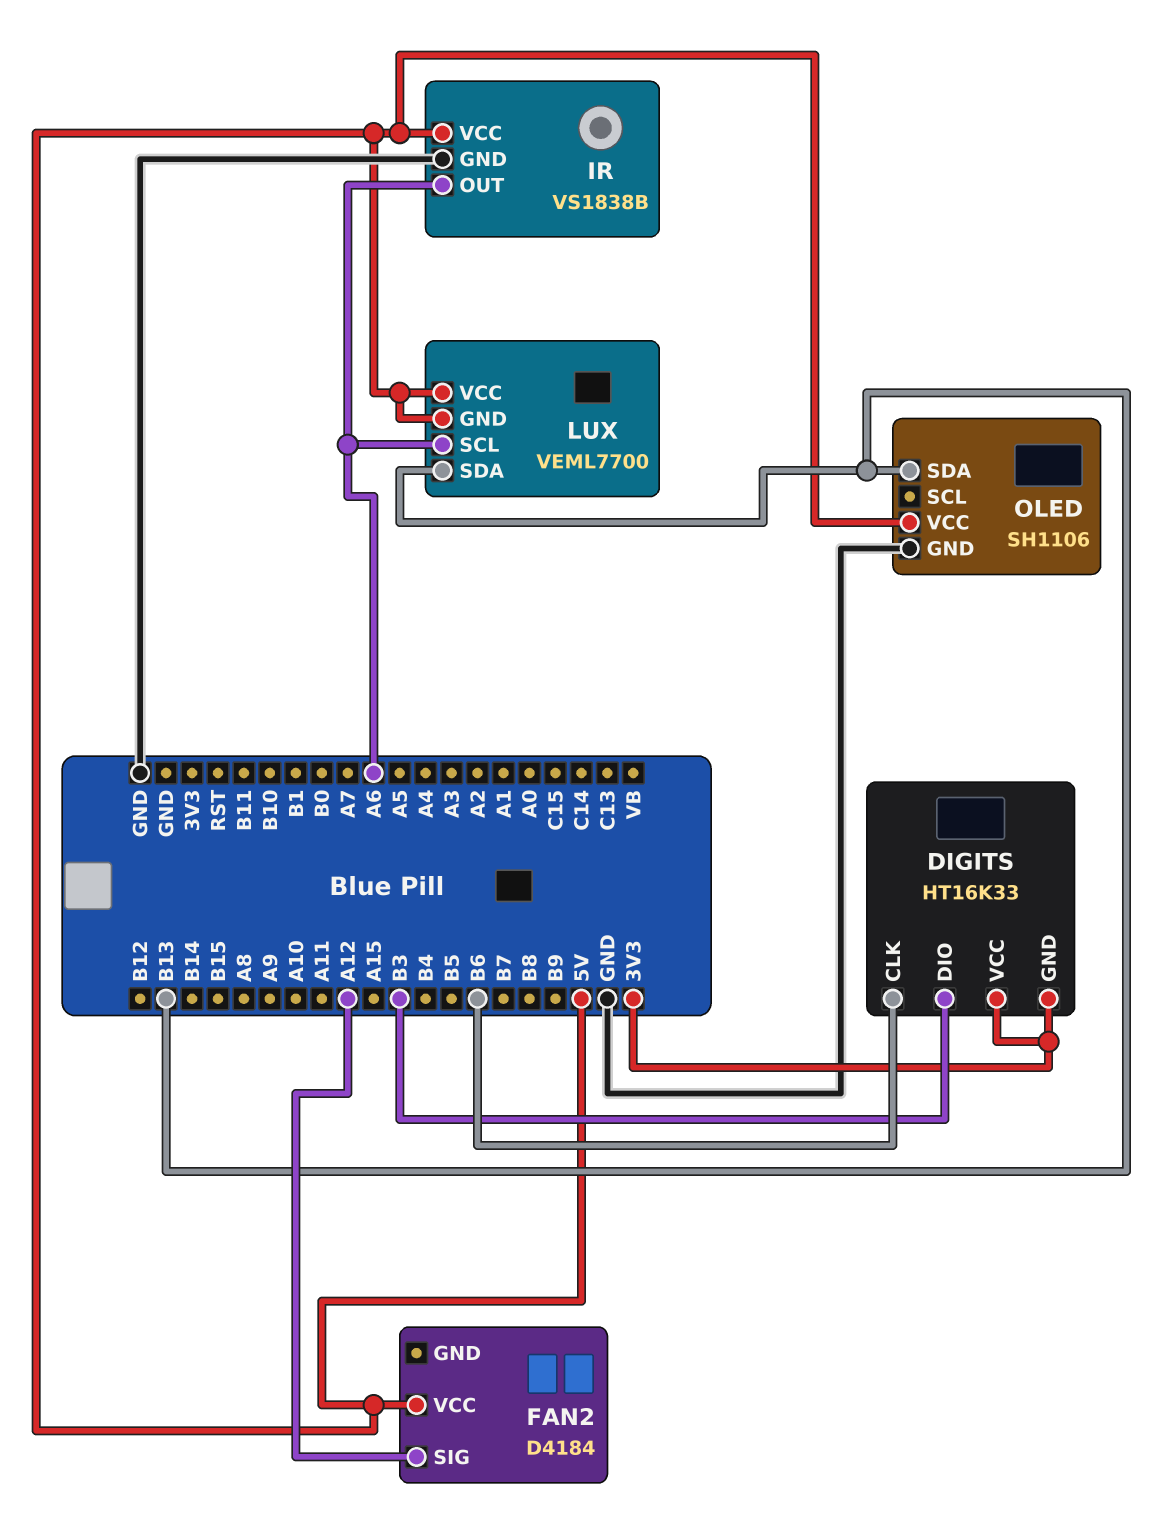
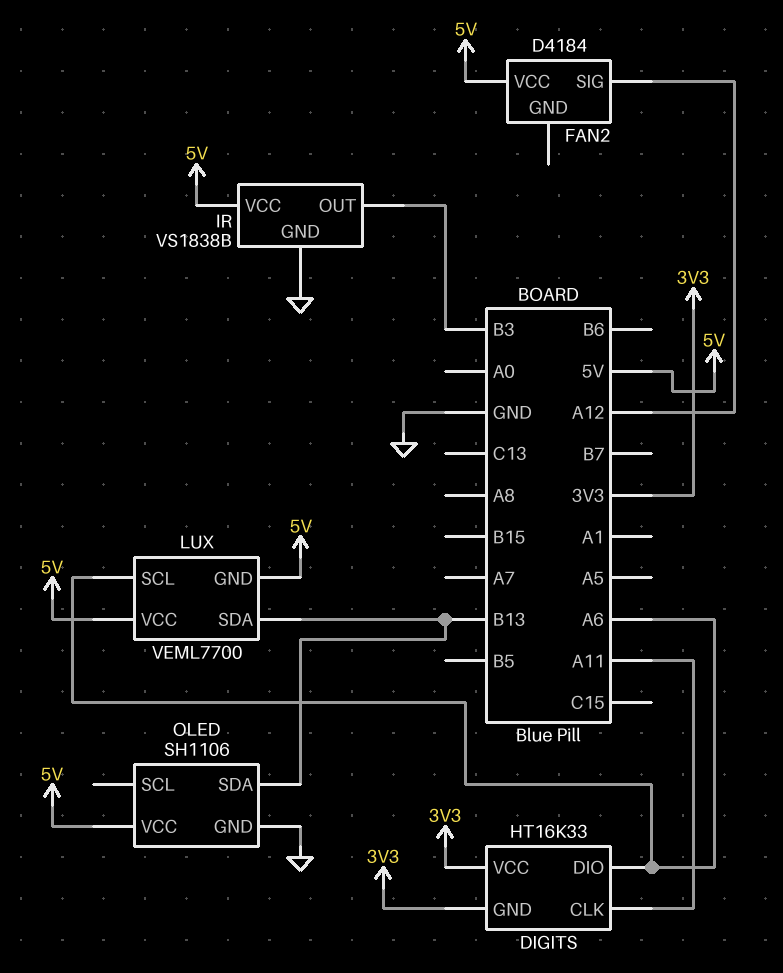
DIGITS pin CLK: B6 -> A11
DIGITS pin DIO: B3 -> A6
IR pin OUT: A6 -> B3

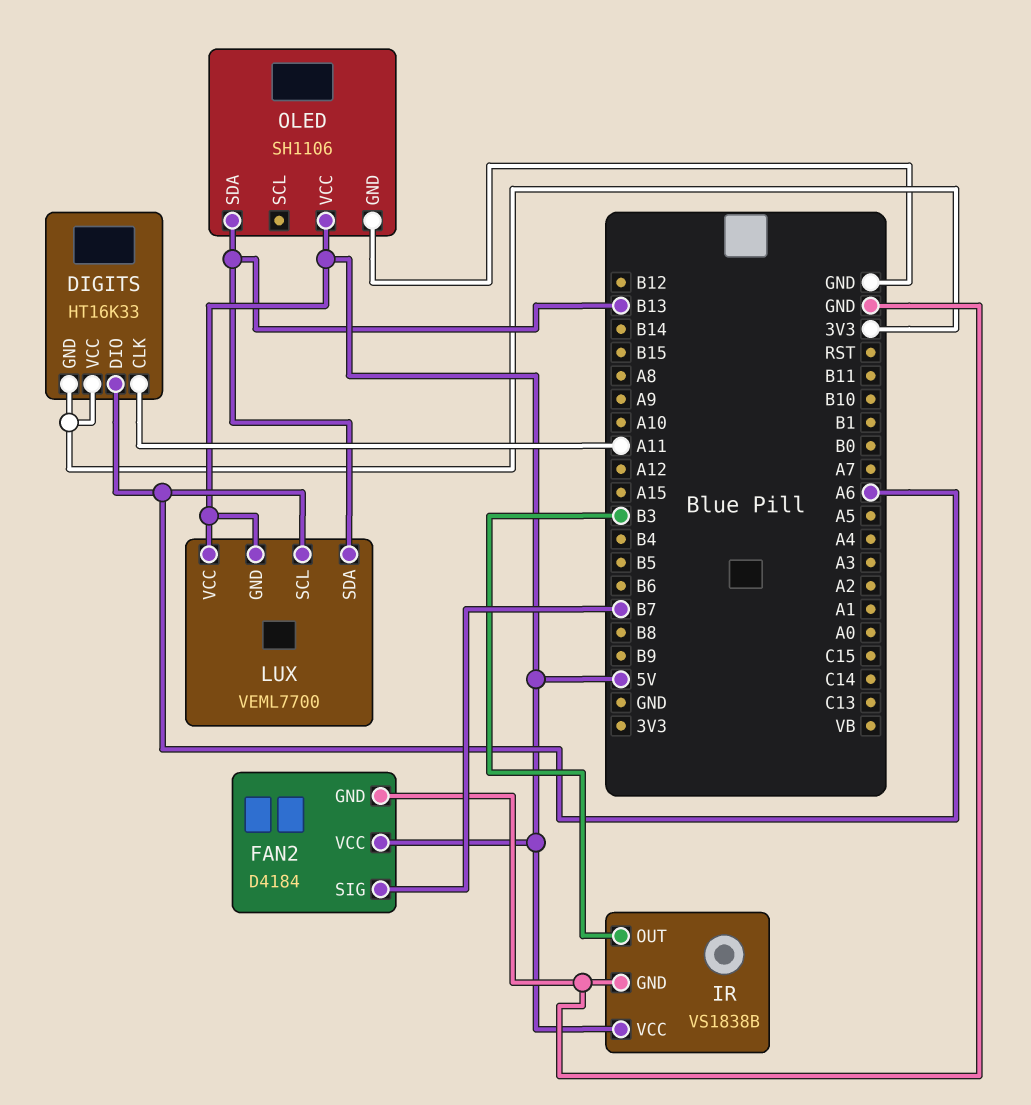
FAN2 pin GND: none -> GND
FAN2 pin SIG: A12 -> B7

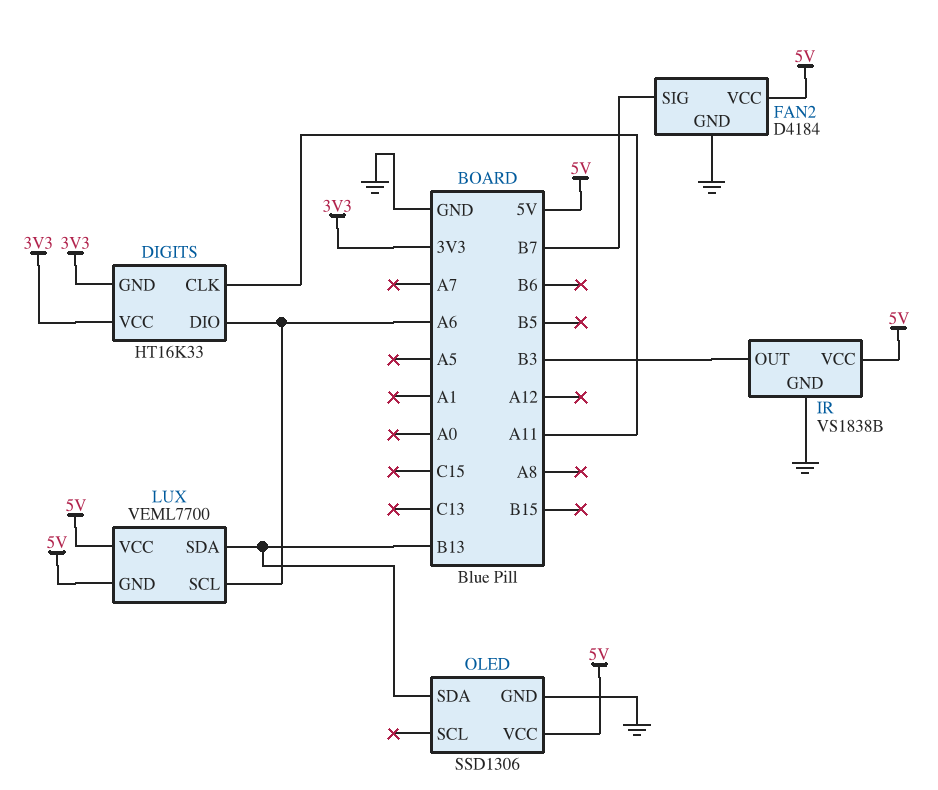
OLED: SH1106 -> SSD1306

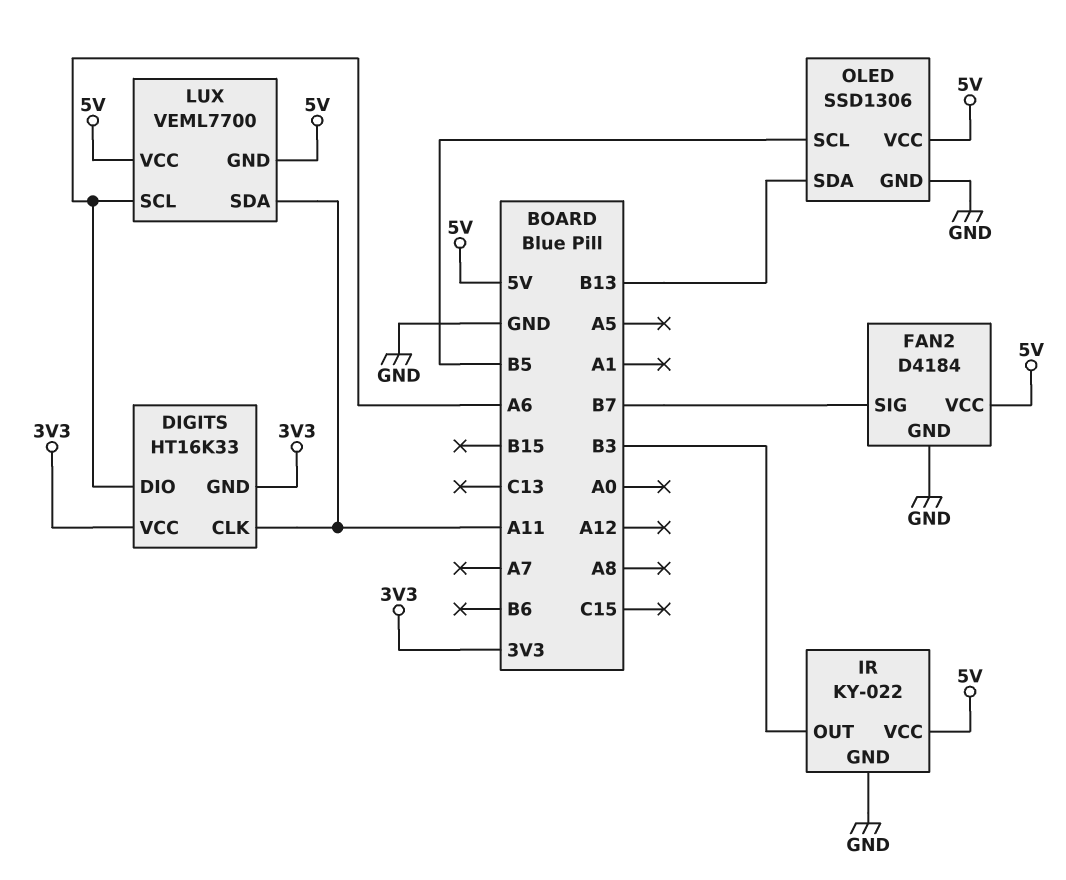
IR: VS1838B -> KY-022
LUX pin SDA: B13 -> A11
OLED pin SCL: none -> B5

